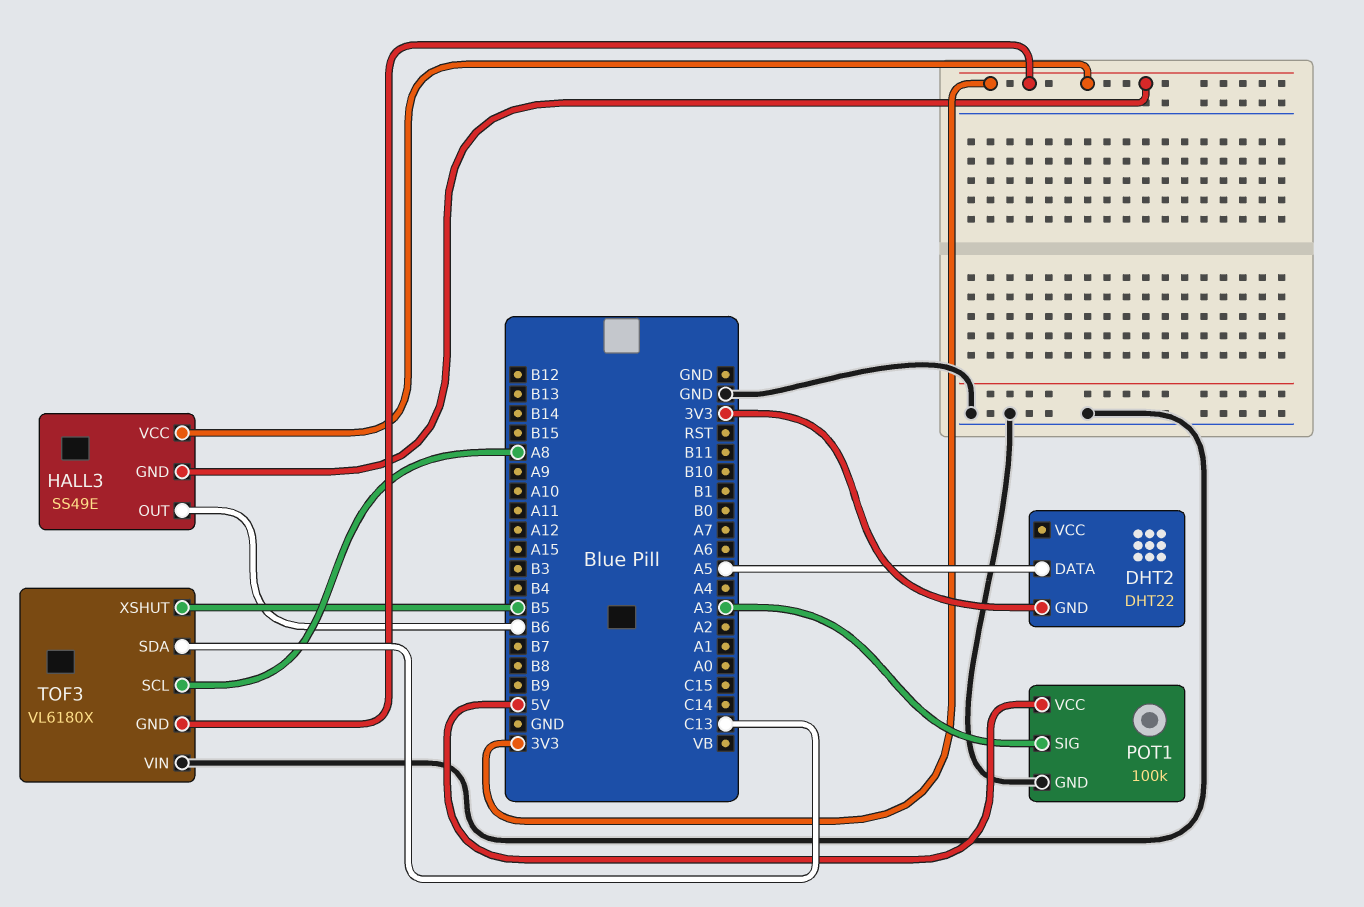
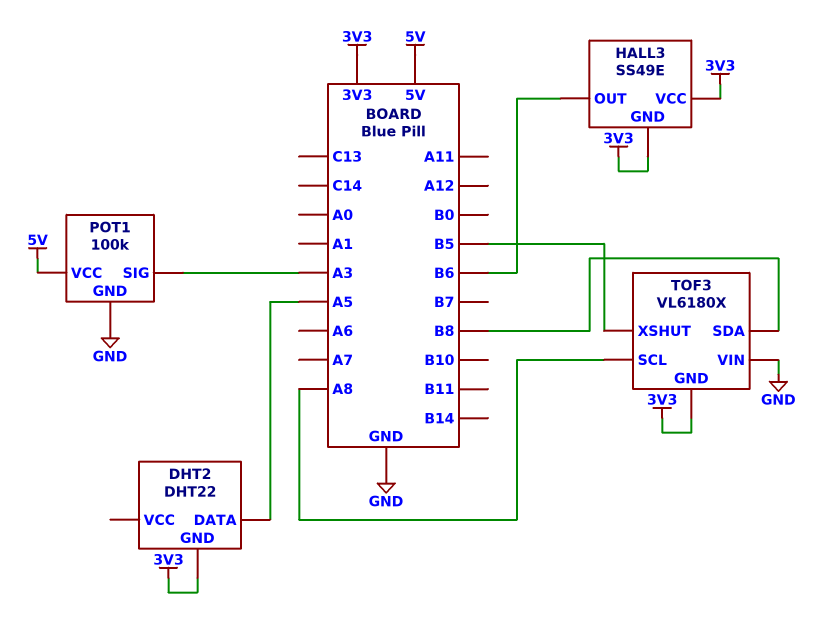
TOF3 pin SDA: C13 -> B8

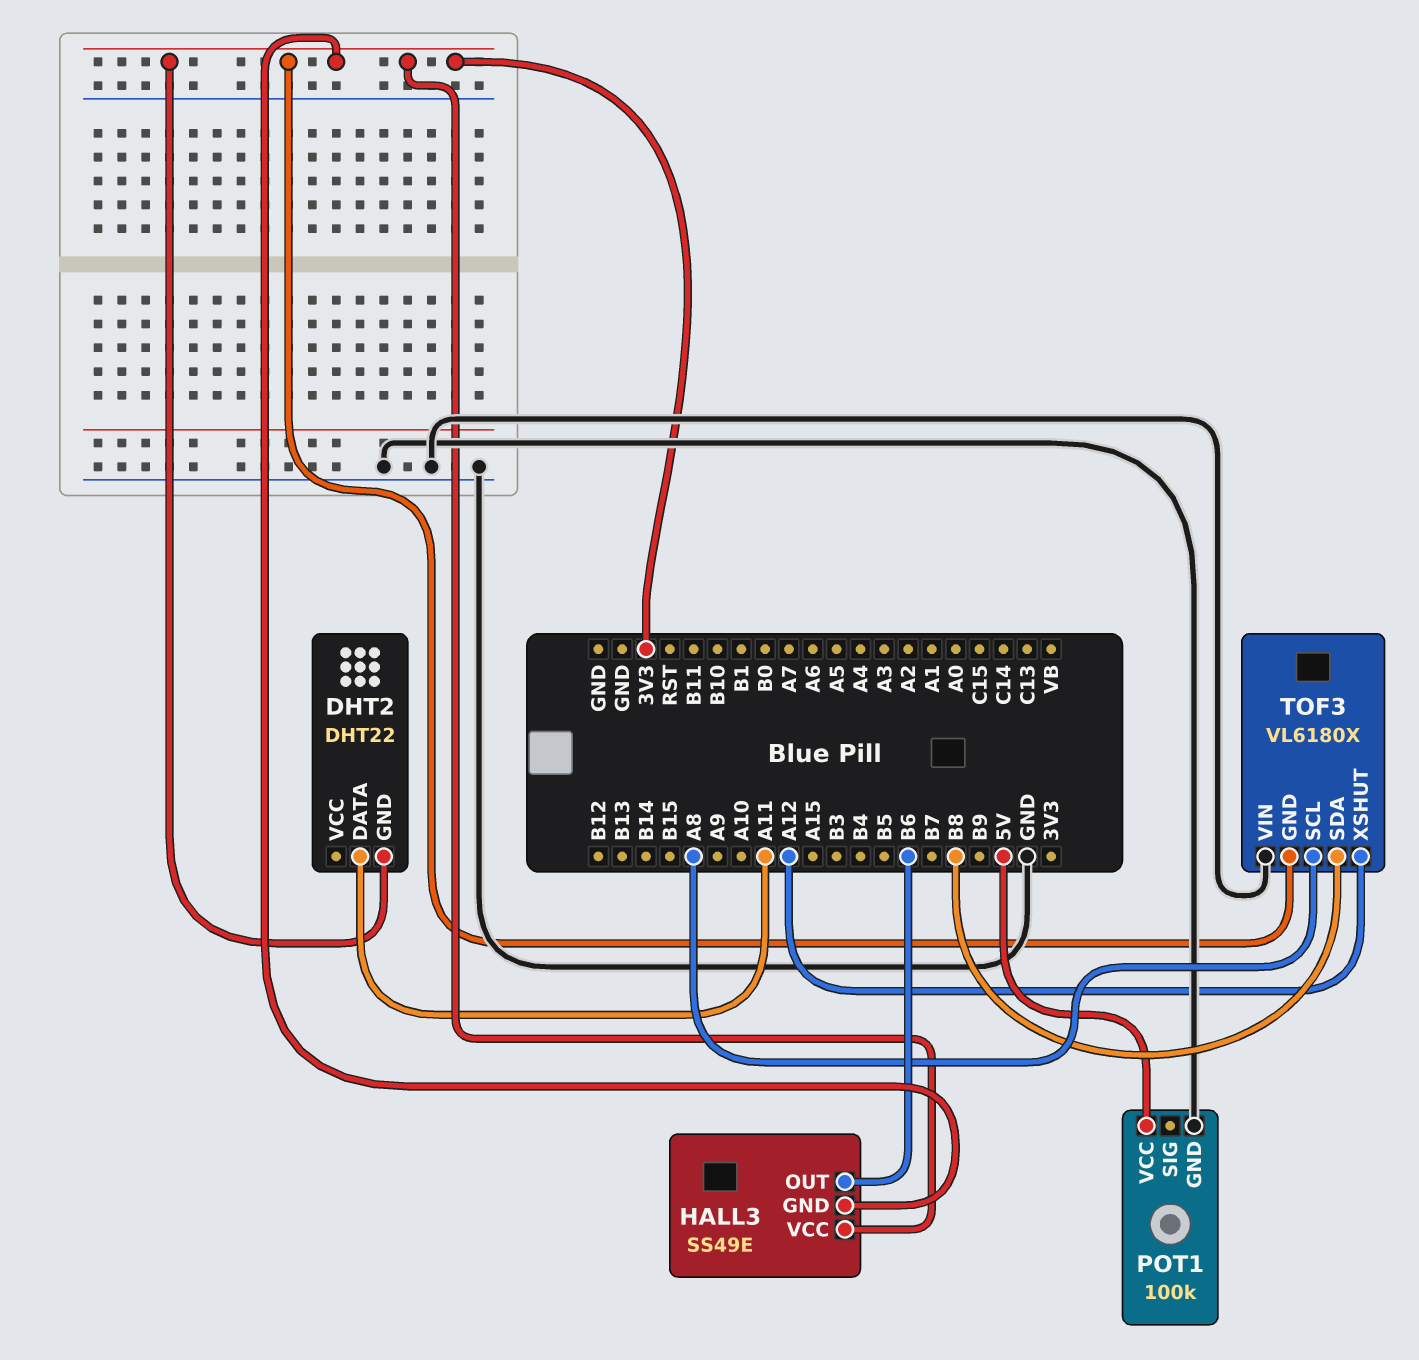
DHT2 pin DATA: A5 -> A11
POT1 pin SIG: A3 -> none
TOF3 pin XSHUT: B5 -> A12

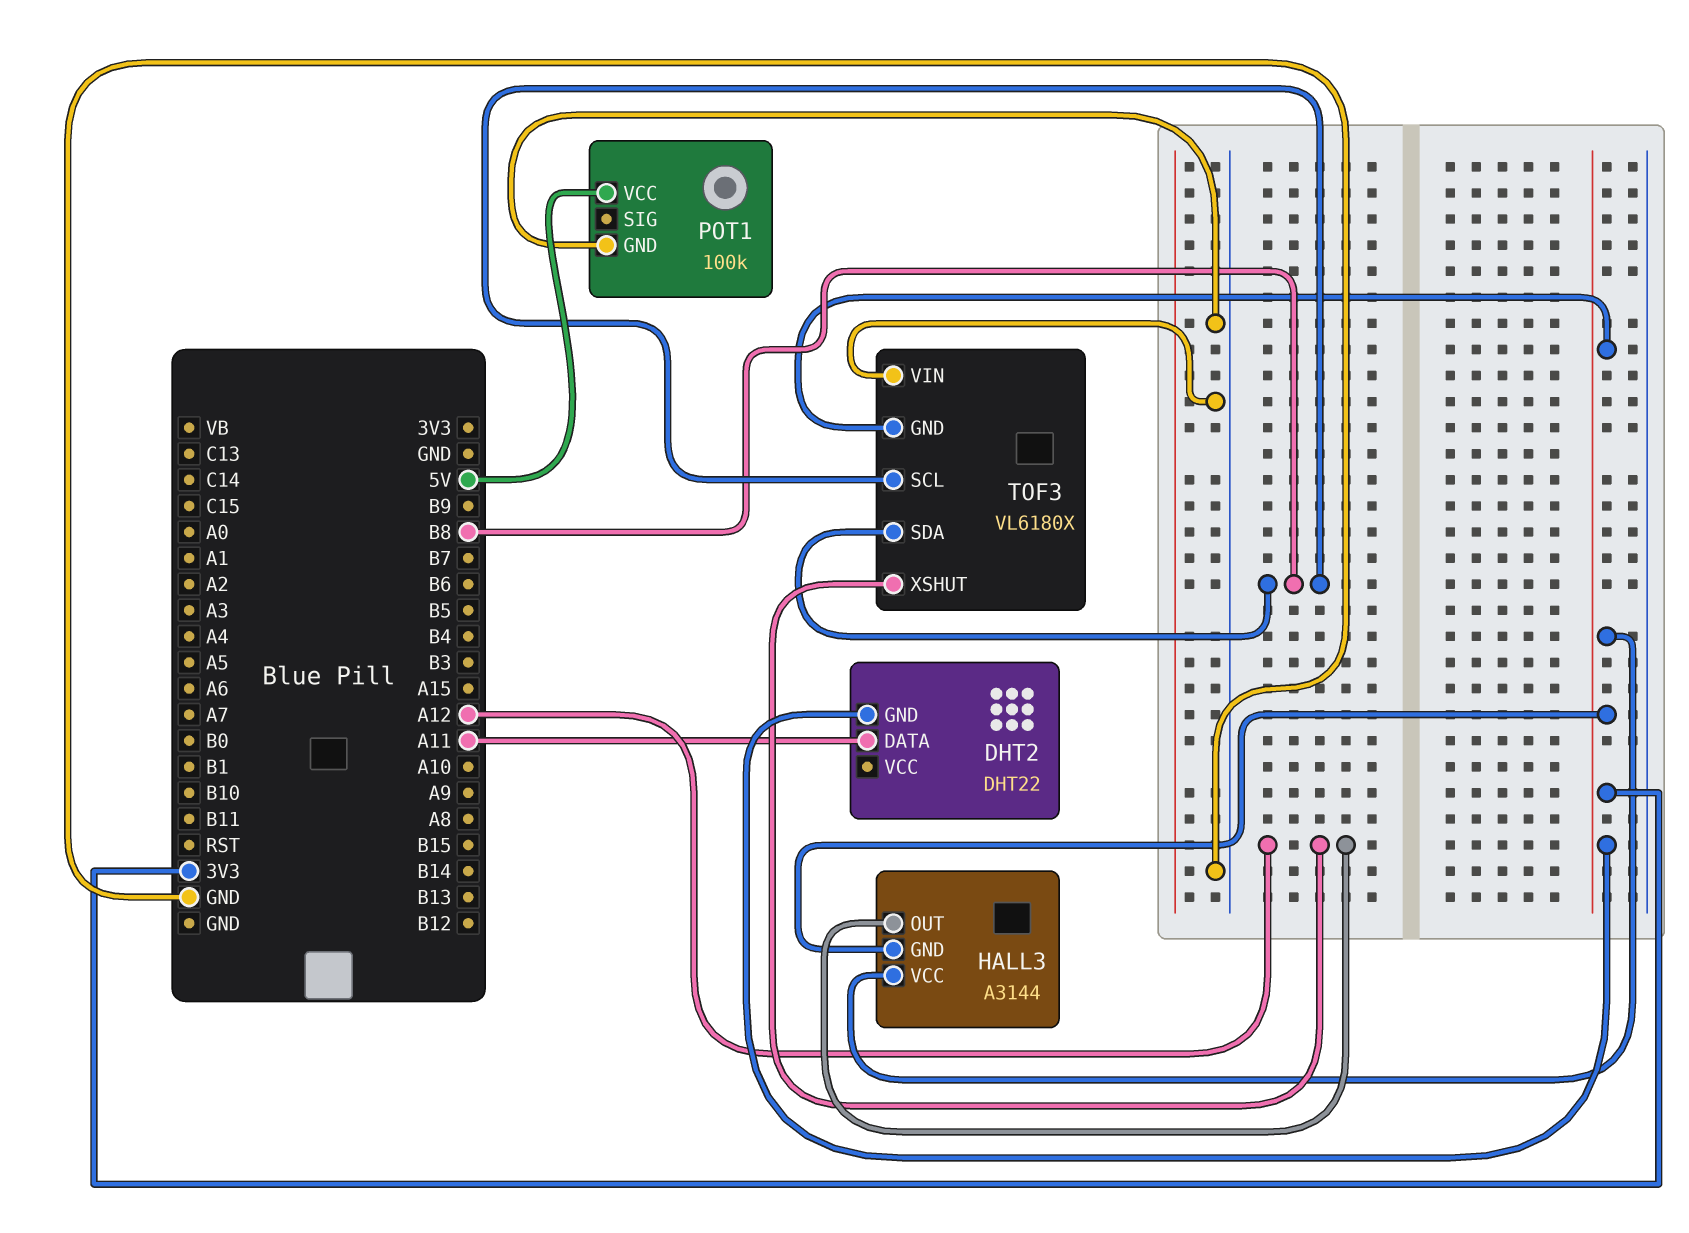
HALL3: SS49E -> A3144
HALL3 pin OUT: B6 -> A12
TOF3 pin SCL: A8 -> B8

